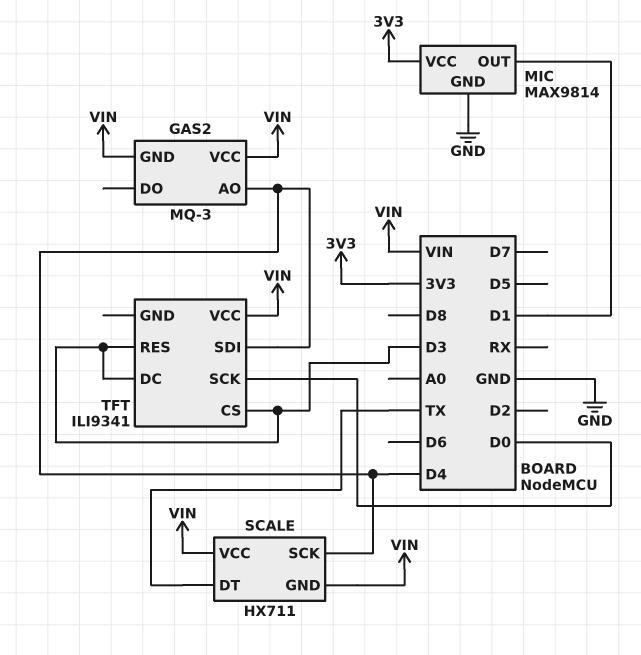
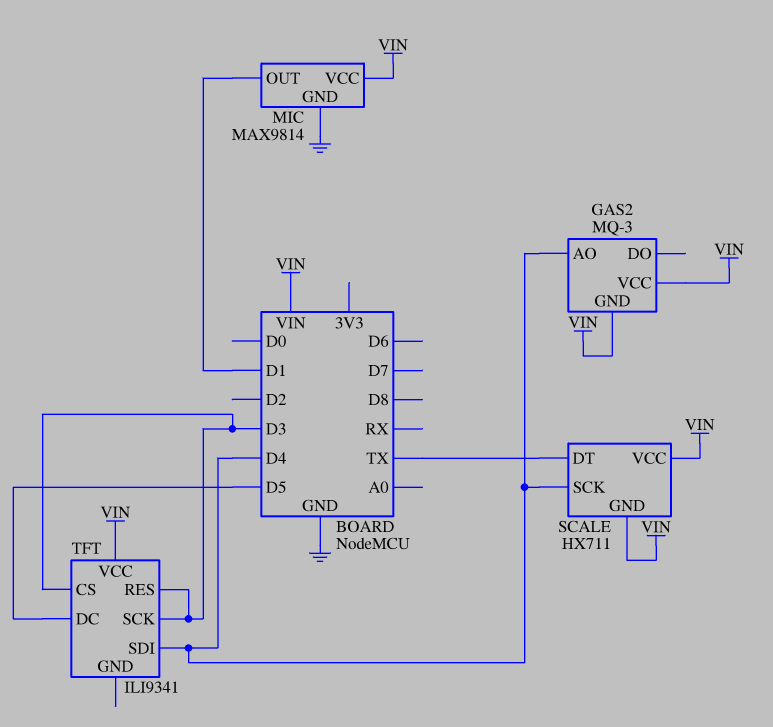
MIC pin VCC: 3V3 -> VIN
TFT pin DC: D3 -> D5
TFT pin SCK: D0 -> D3

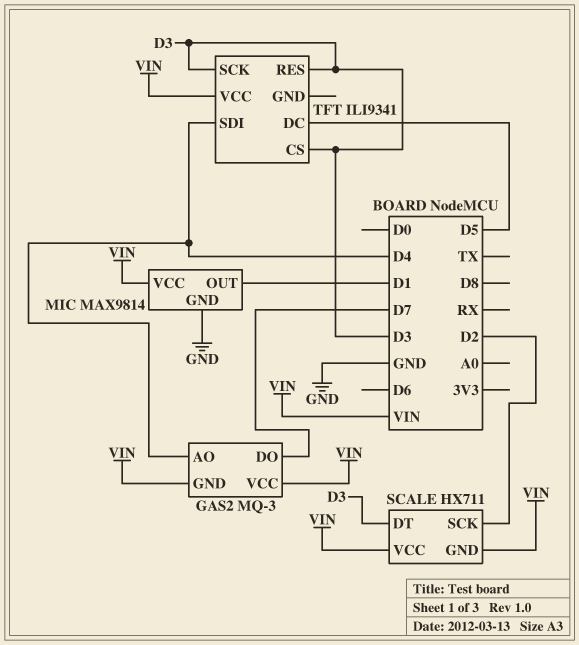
GAS2 pin DO: none -> D7
SCALE pin DT: TX -> D3
SCALE pin SCK: D4 -> D2

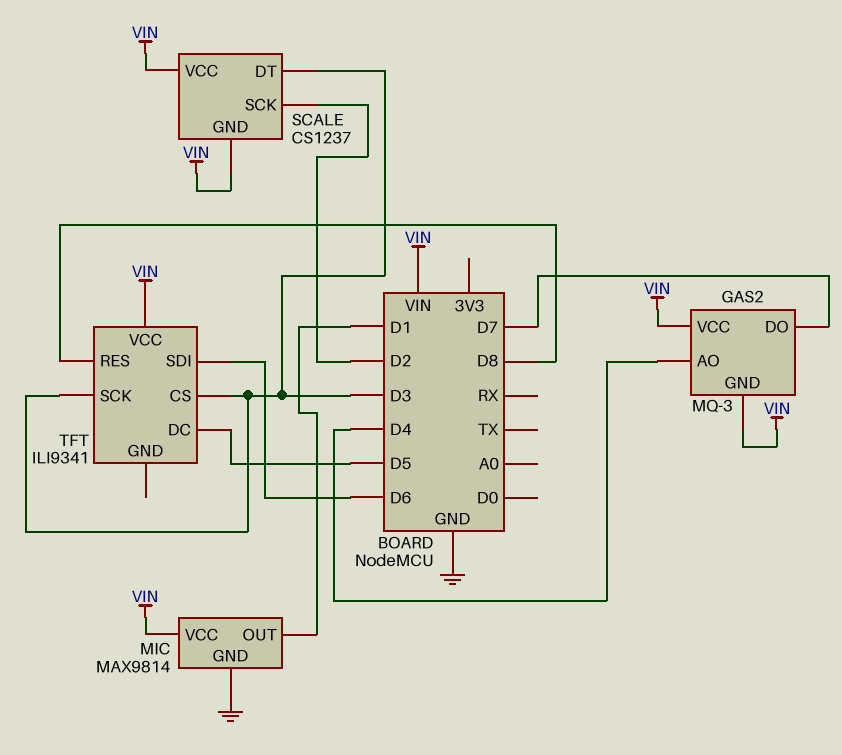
SCALE: HX711 -> CS1237
TFT pin RES: D3 -> D8
TFT pin SDI: D4 -> D6

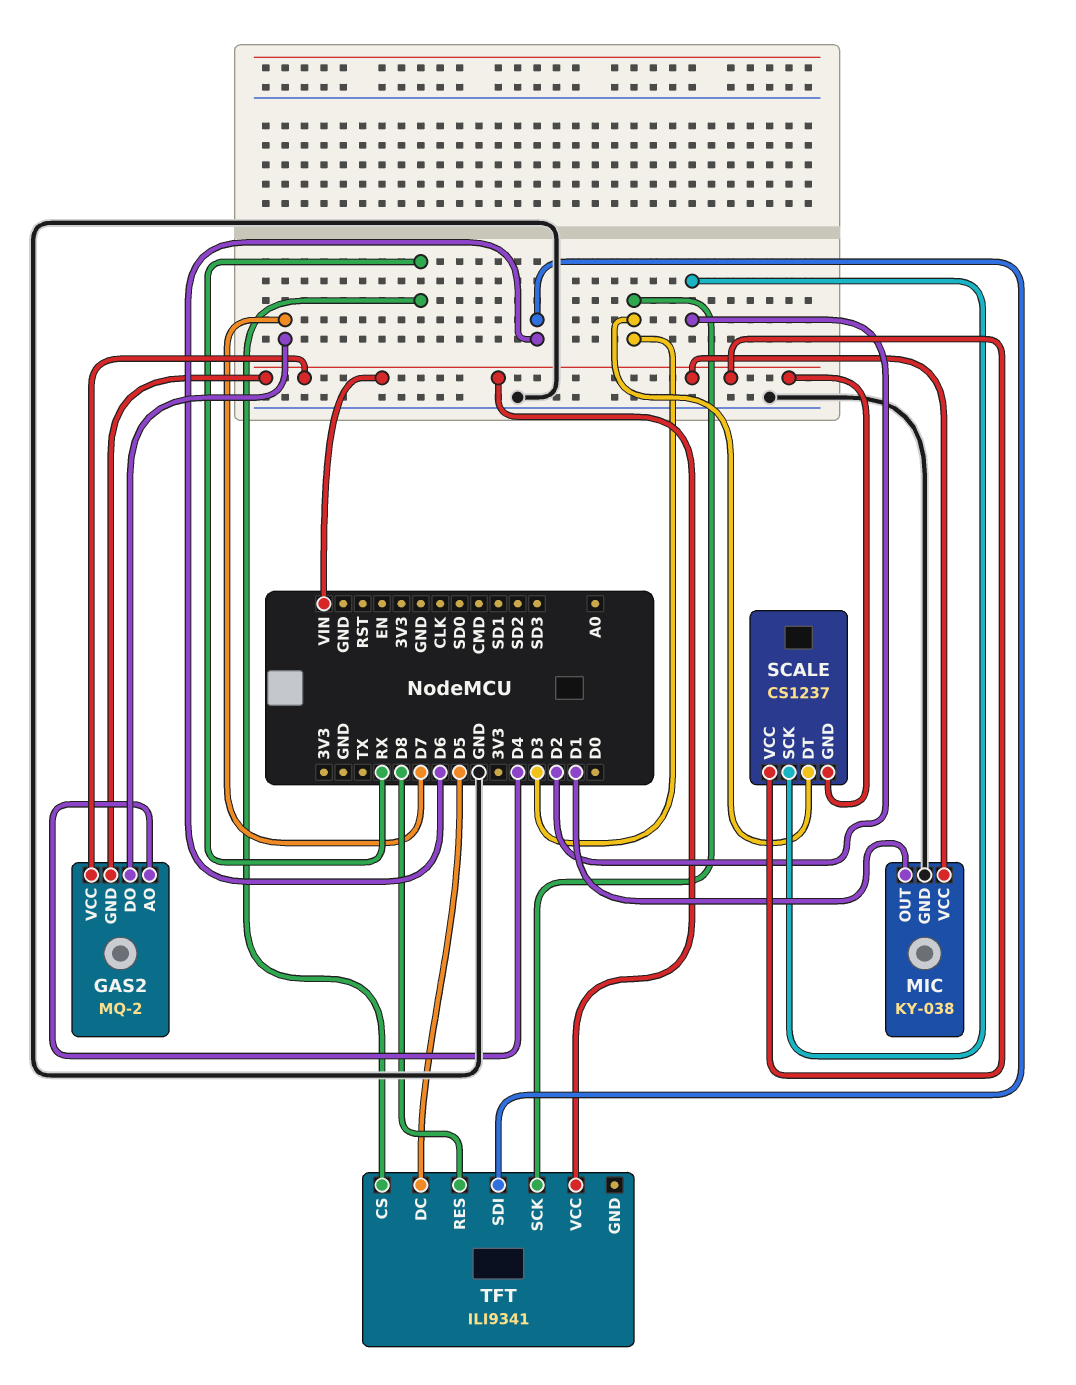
GAS2: MQ-3 -> MQ-2
MIC: MAX9814 -> KY-038
TFT pin CS: D3 -> RX

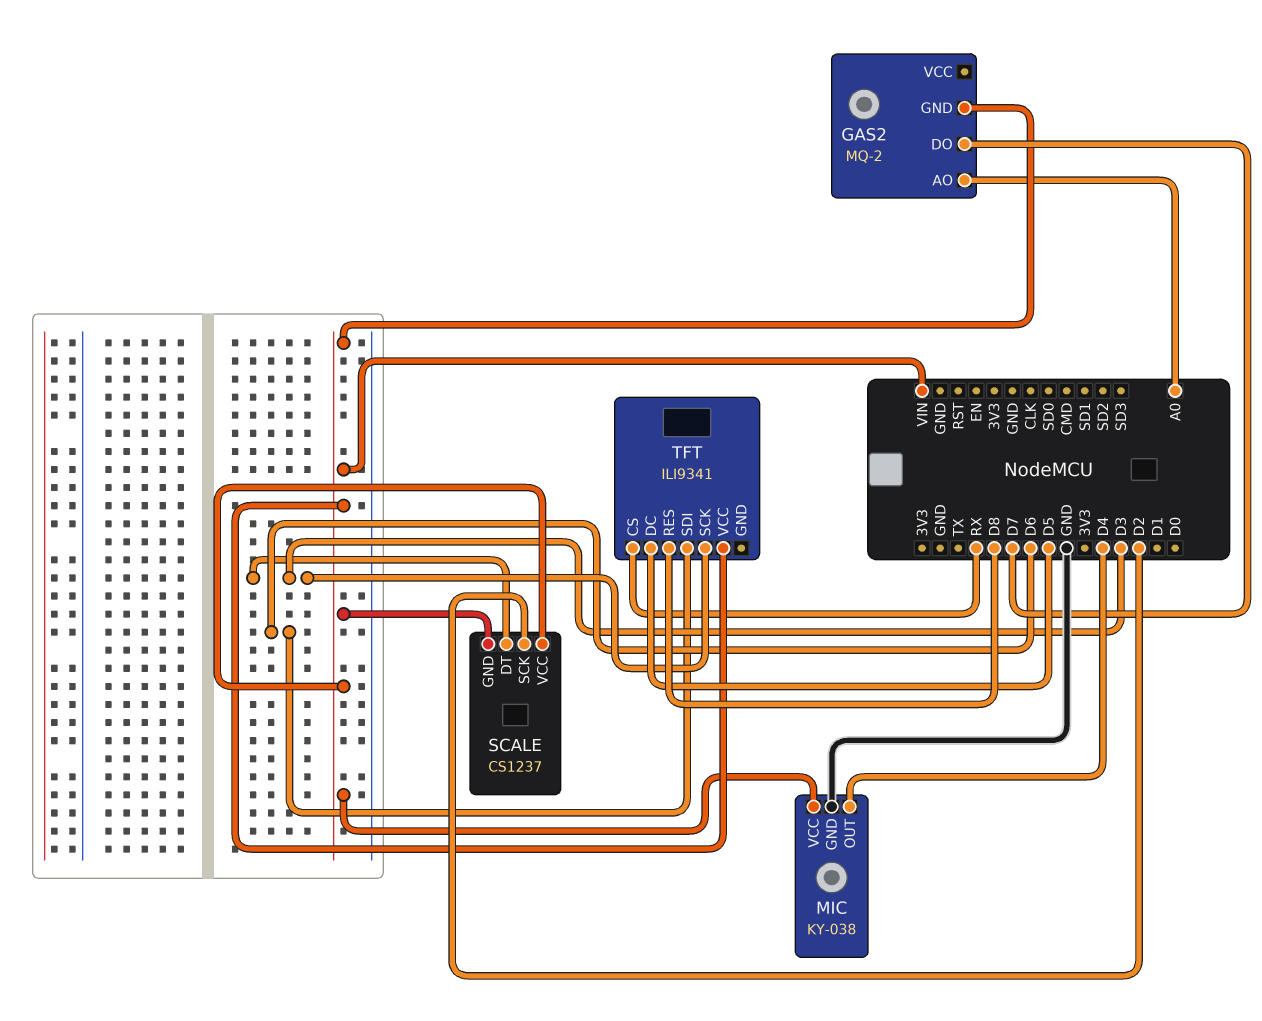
GAS2 pin AO: D4 -> A0
GAS2 pin VCC: VIN -> none
MIC pin OUT: D1 -> D4

